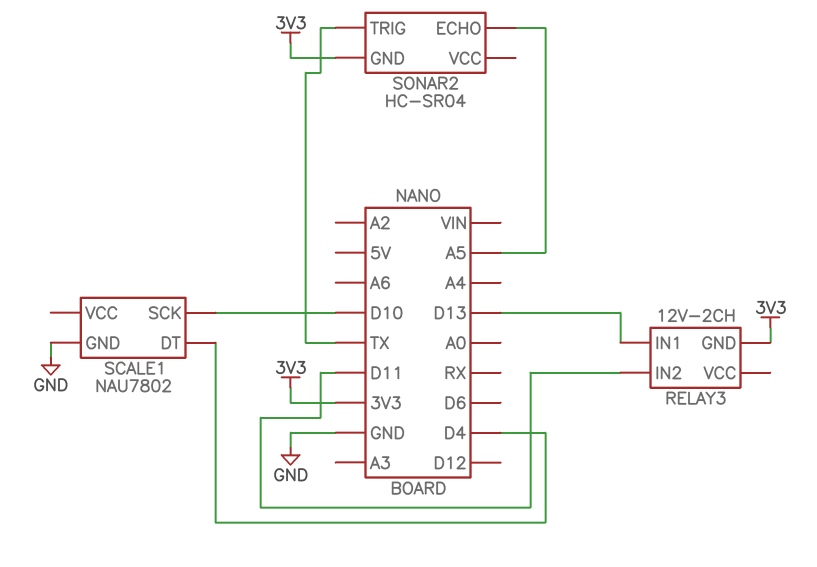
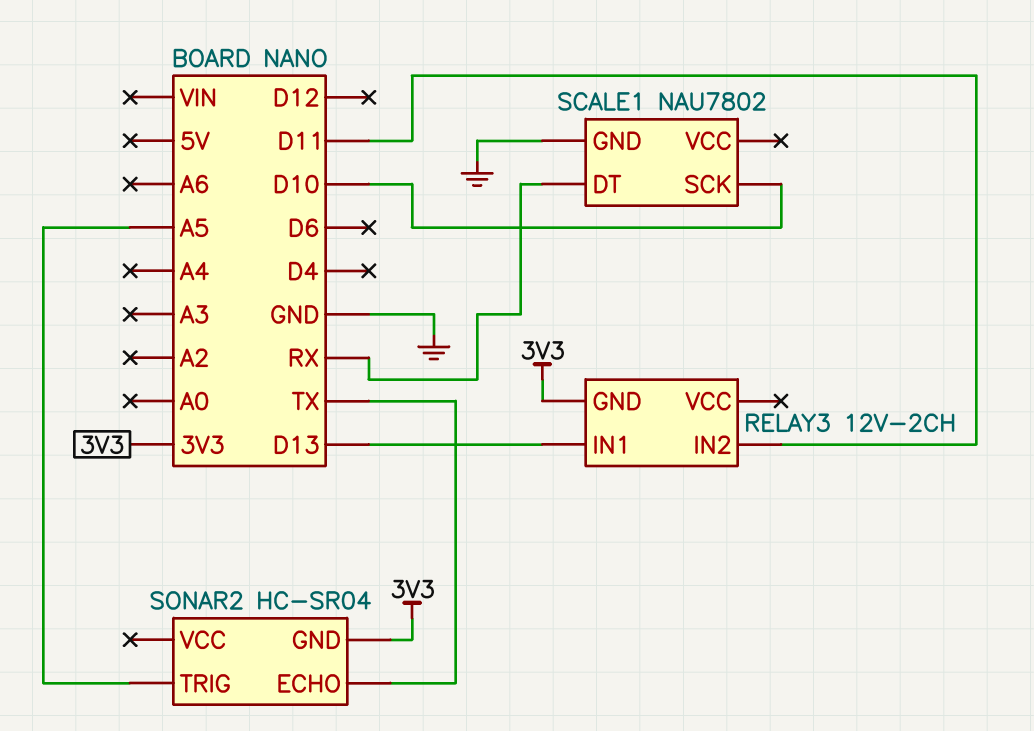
SCALE1 pin DT: D4 -> RX
SONAR2 pin ECHO: A5 -> TX
SONAR2 pin TRIG: TX -> A5

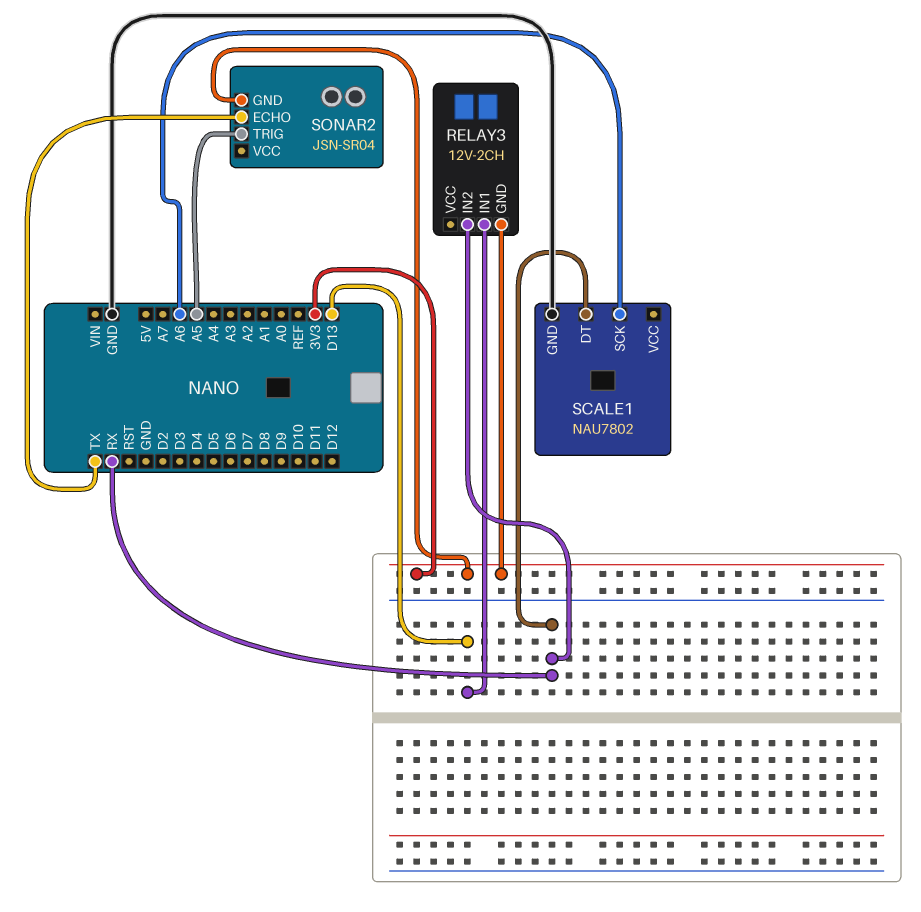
RELAY3 pin IN2: D11 -> RX
SCALE1 pin SCK: D10 -> A6
SONAR2: HC-SR04 -> JSN-SR04

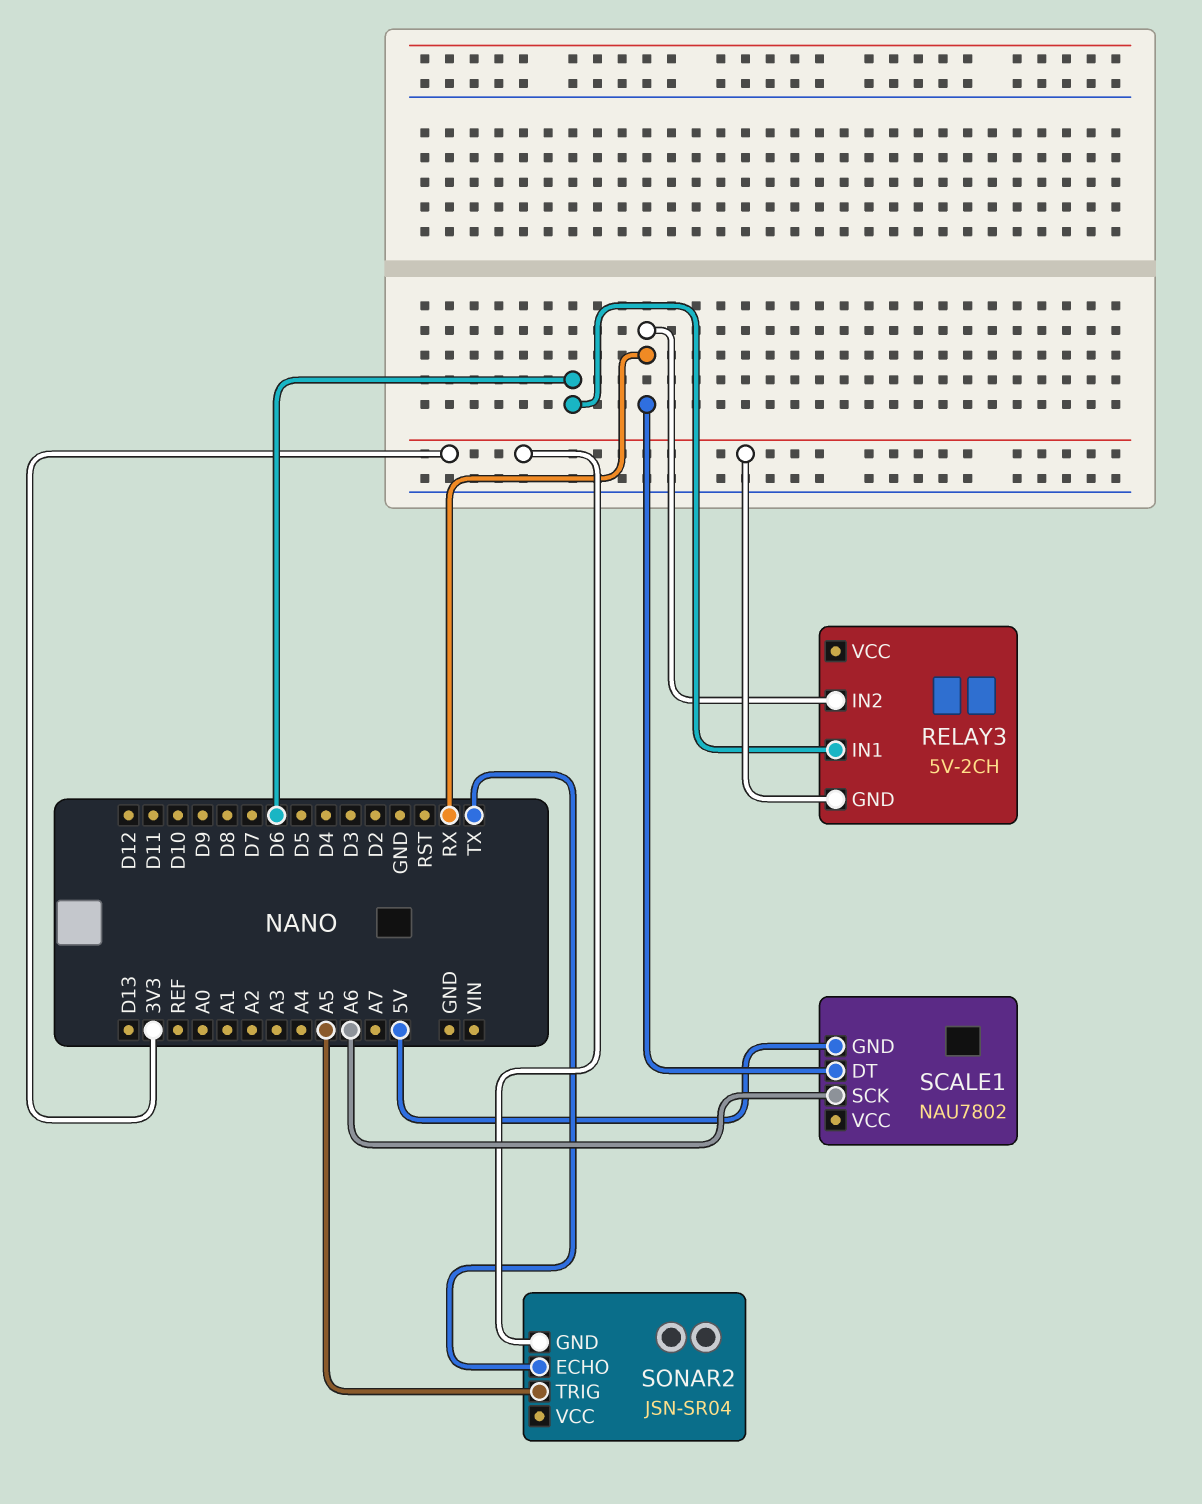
RELAY3: 12V-2CH -> 5V-2CH
RELAY3 pin IN1: D13 -> D6
SCALE1 pin GND: GND -> 5V

